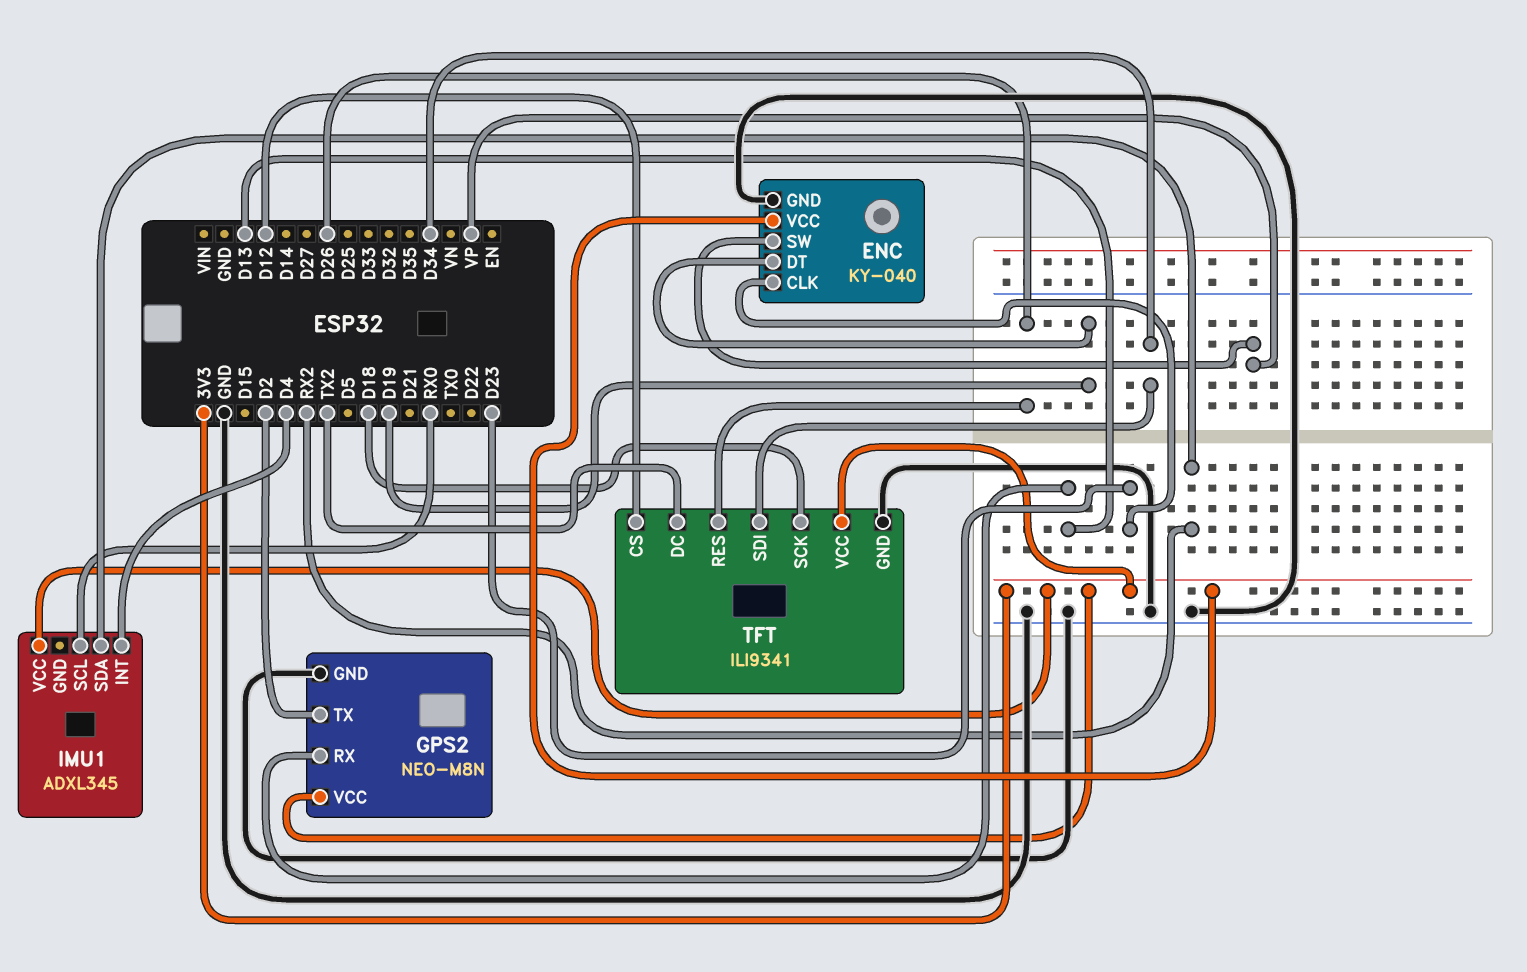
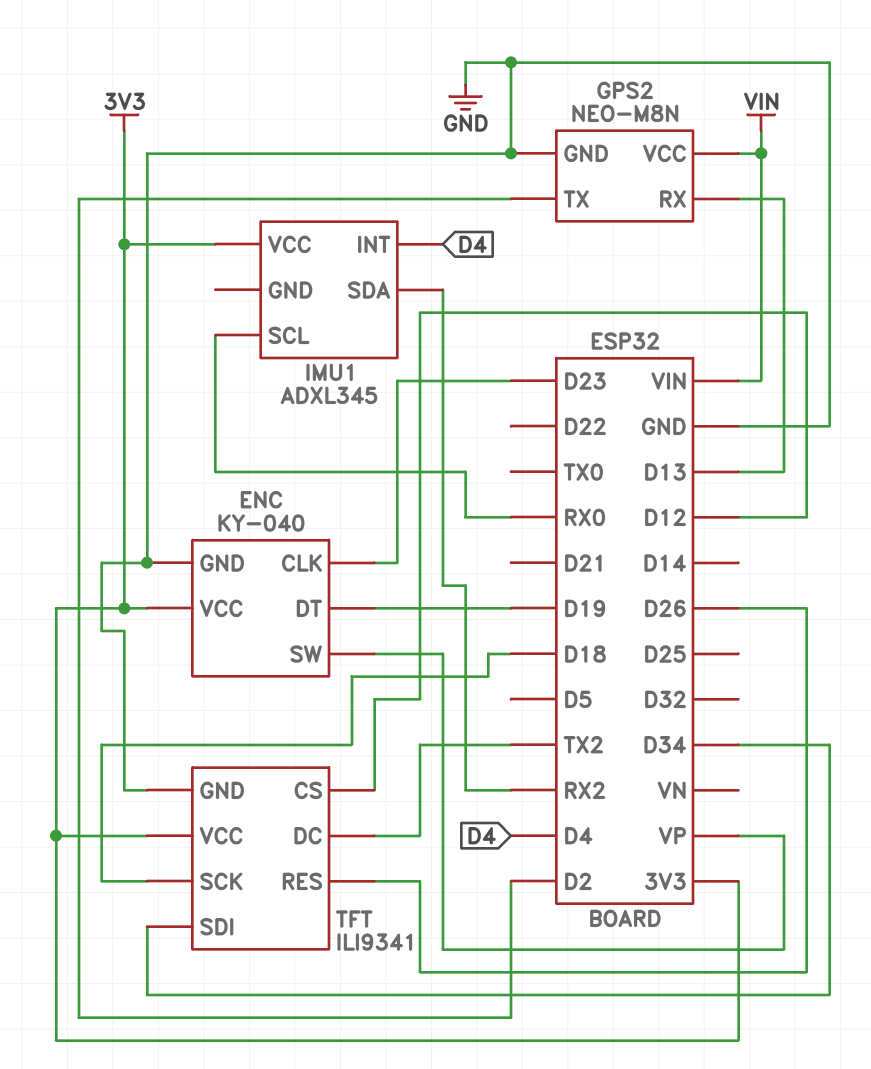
GPS2 pin VCC: 3V3 -> VIN

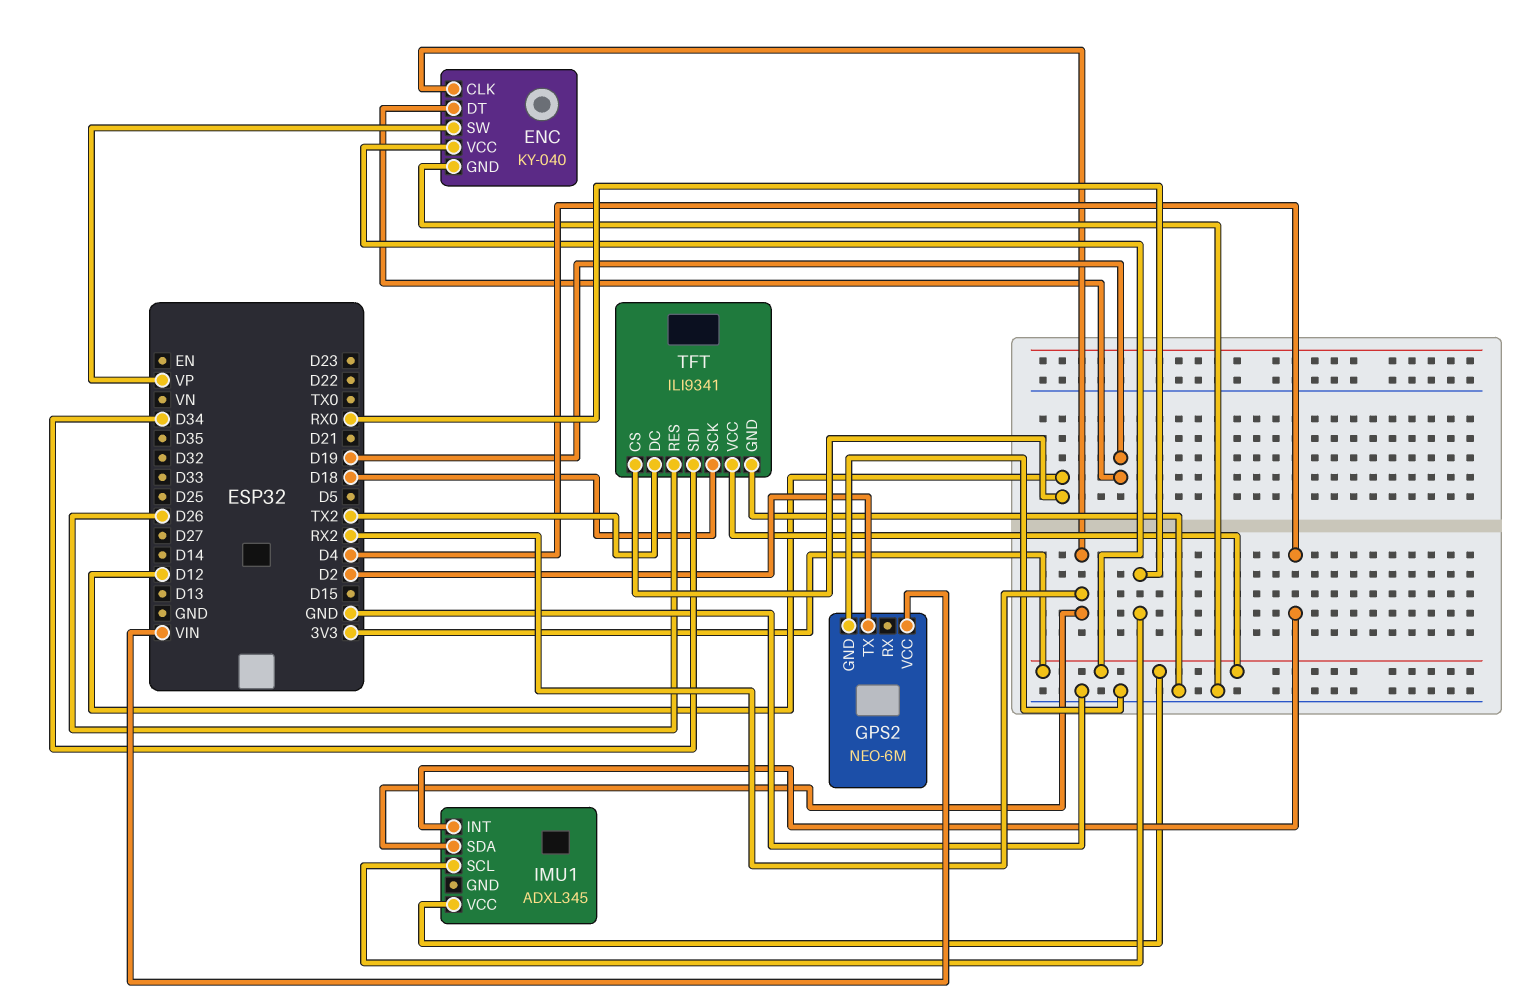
ENC pin CLK: D23 -> RX2
GPS2: NEO-M8N -> NEO-6M
GPS2 pin RX: D13 -> none

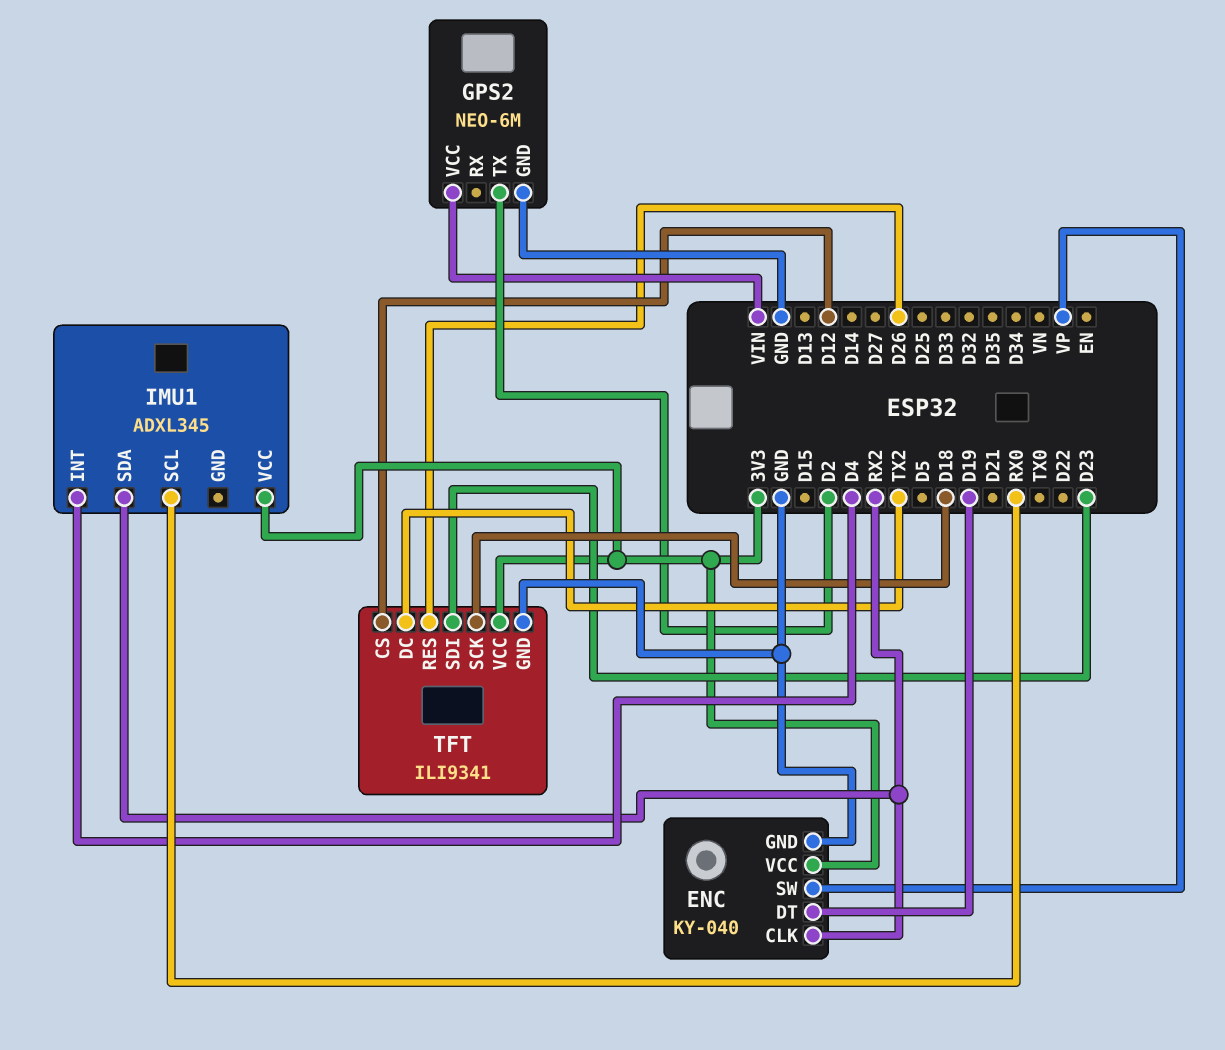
TFT pin SDI: D34 -> D23

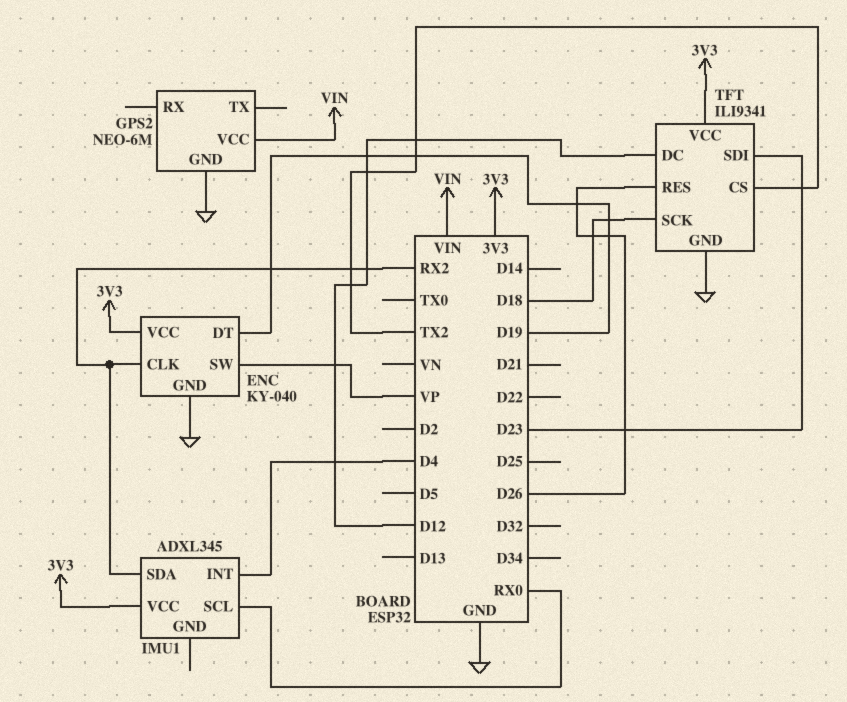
GPS2 pin TX: D2 -> none
TFT pin CS: D12 -> TX2
TFT pin DC: TX2 -> D12

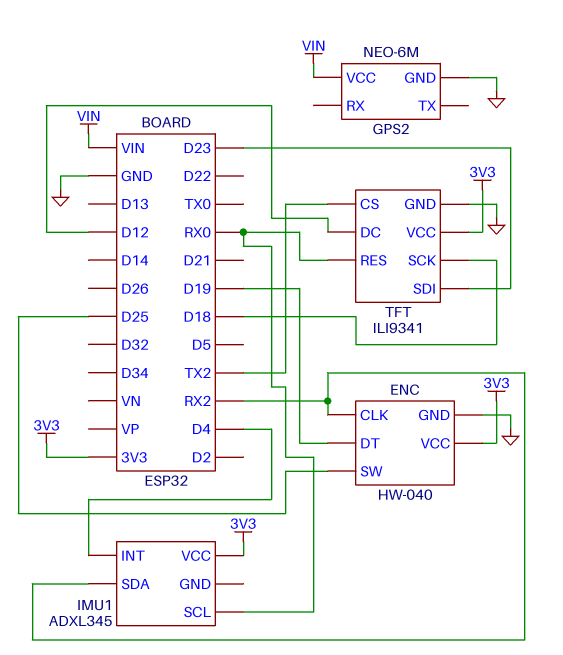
ENC: KY-040 -> HW-040
ENC pin SW: VP -> D25
TFT pin RES: D26 -> RX0

